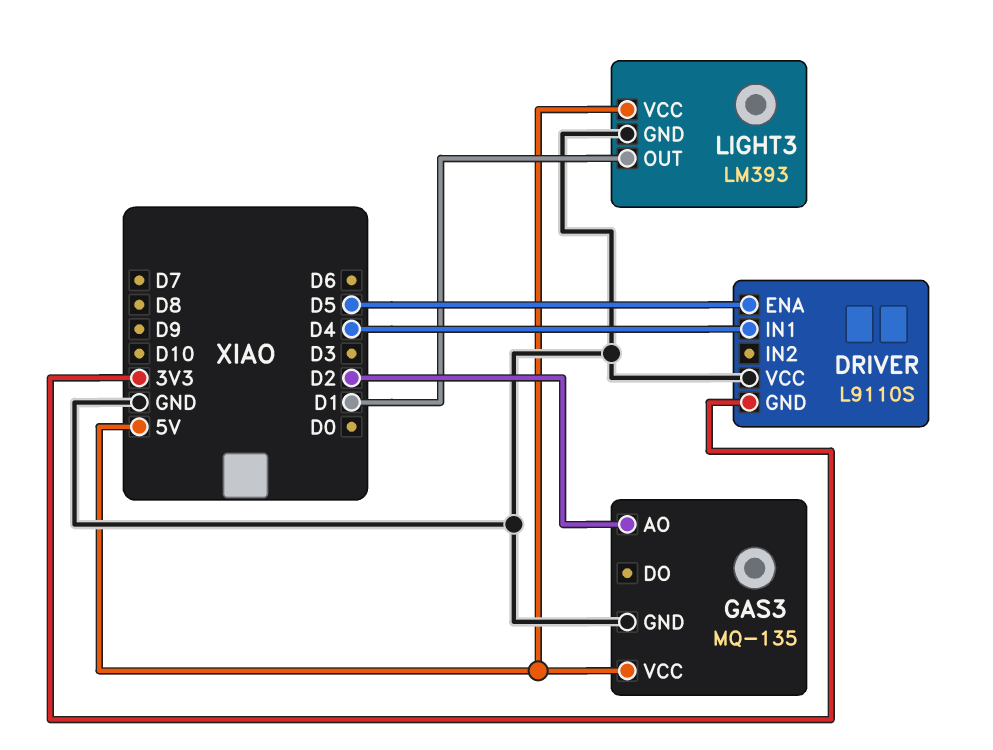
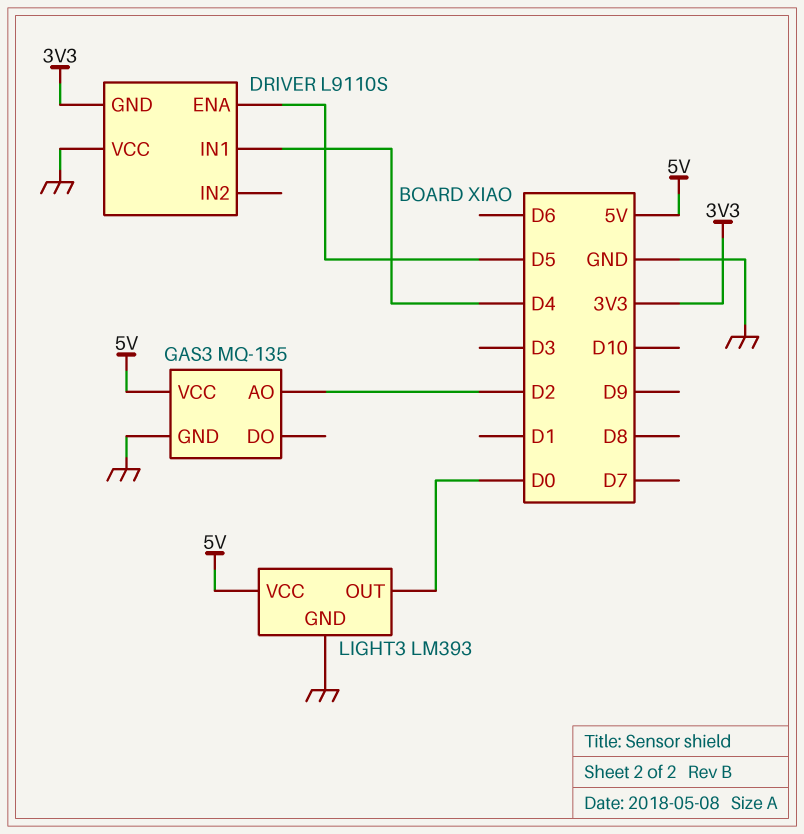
LIGHT3 pin OUT: D1 -> D0

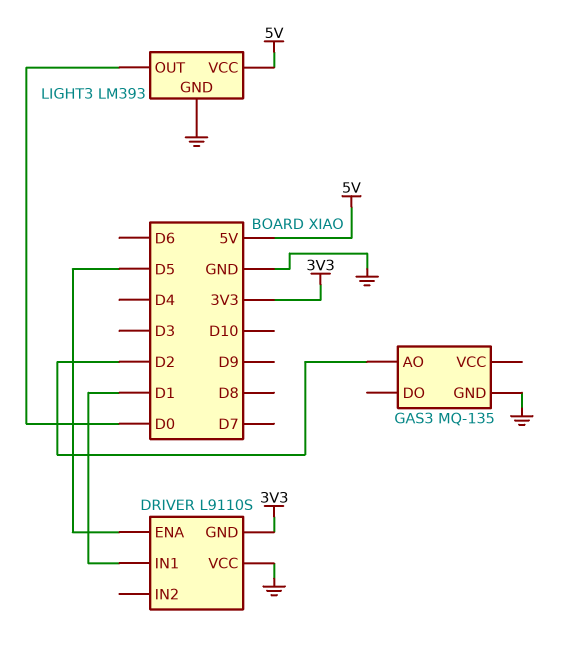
DRIVER pin IN1: D4 -> D1
GAS3 pin VCC: 5V -> none

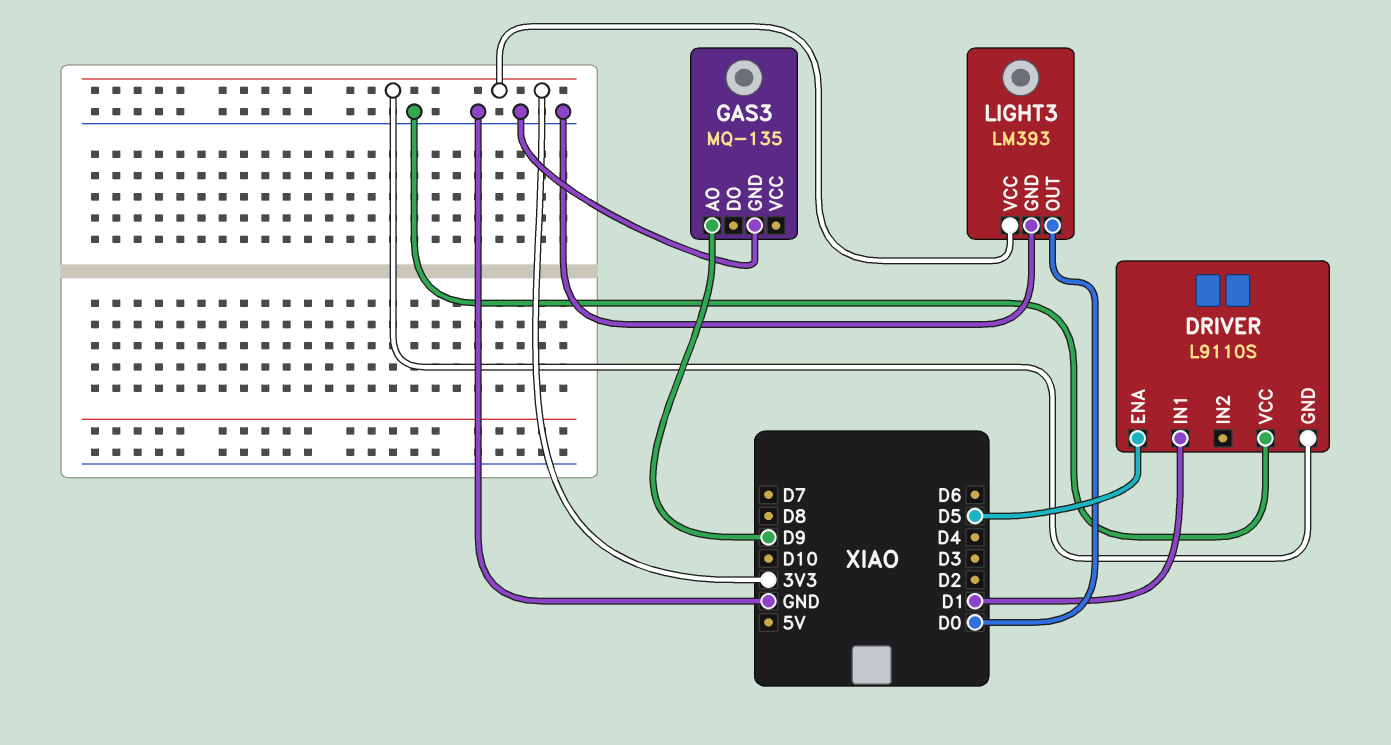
GAS3 pin AO: D2 -> D9
LIGHT3 pin VCC: 5V -> 3V3

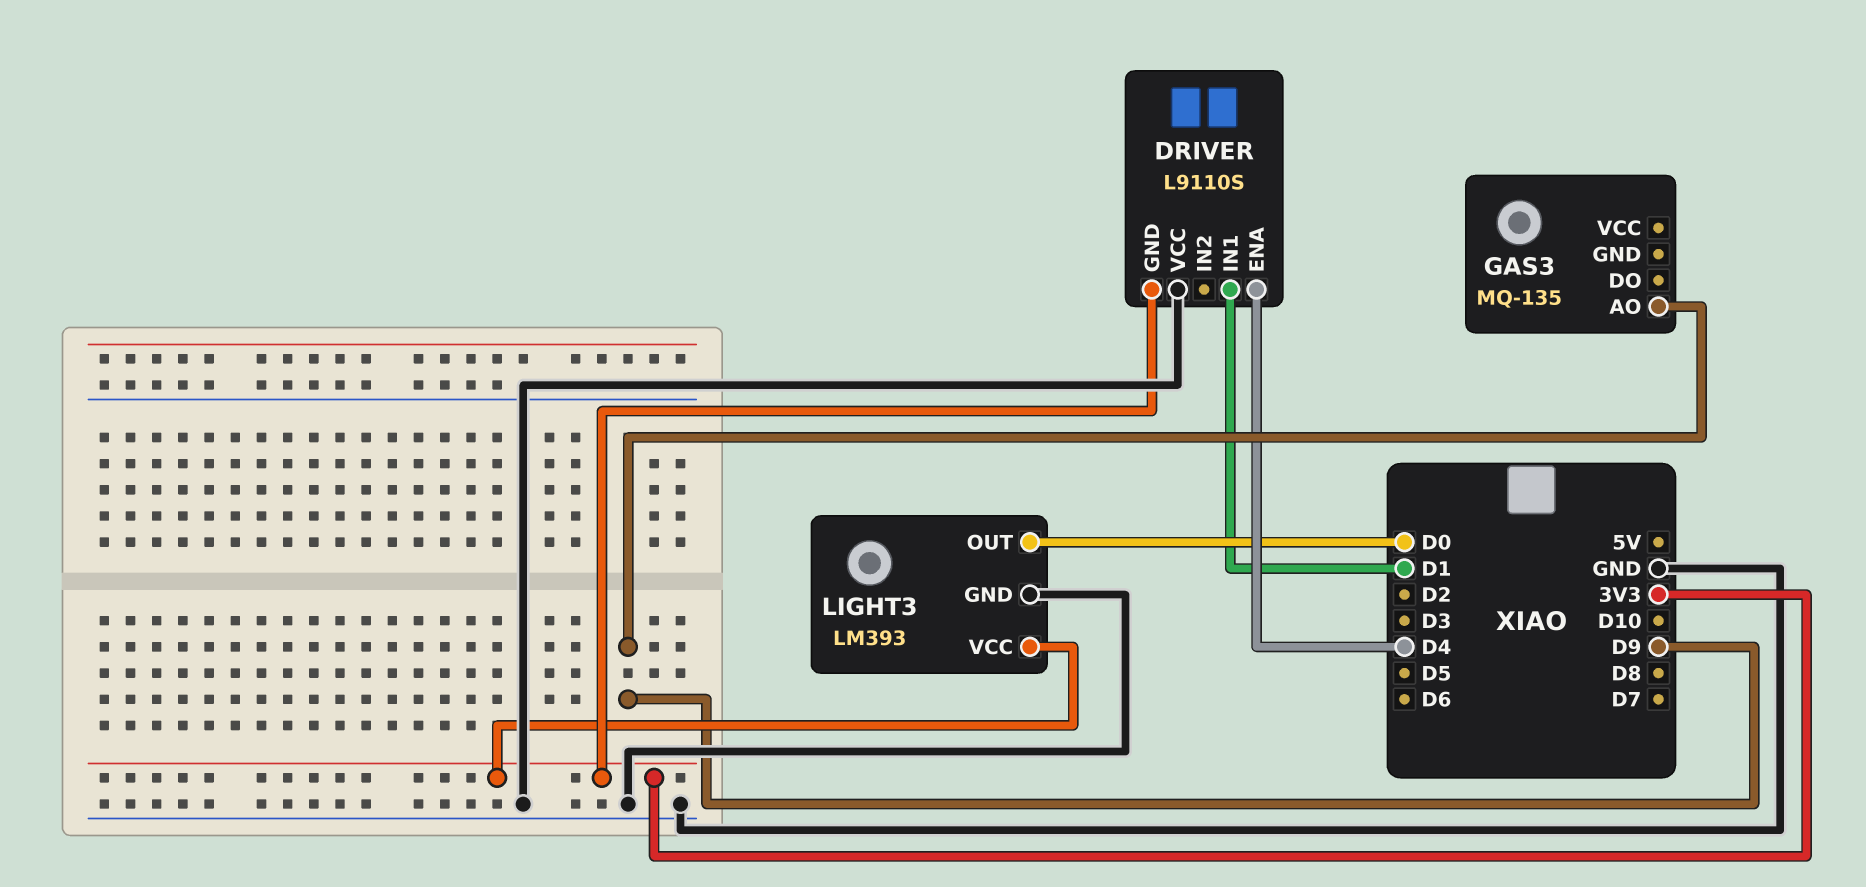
DRIVER pin ENA: D5 -> D4
GAS3 pin GND: GND -> none

